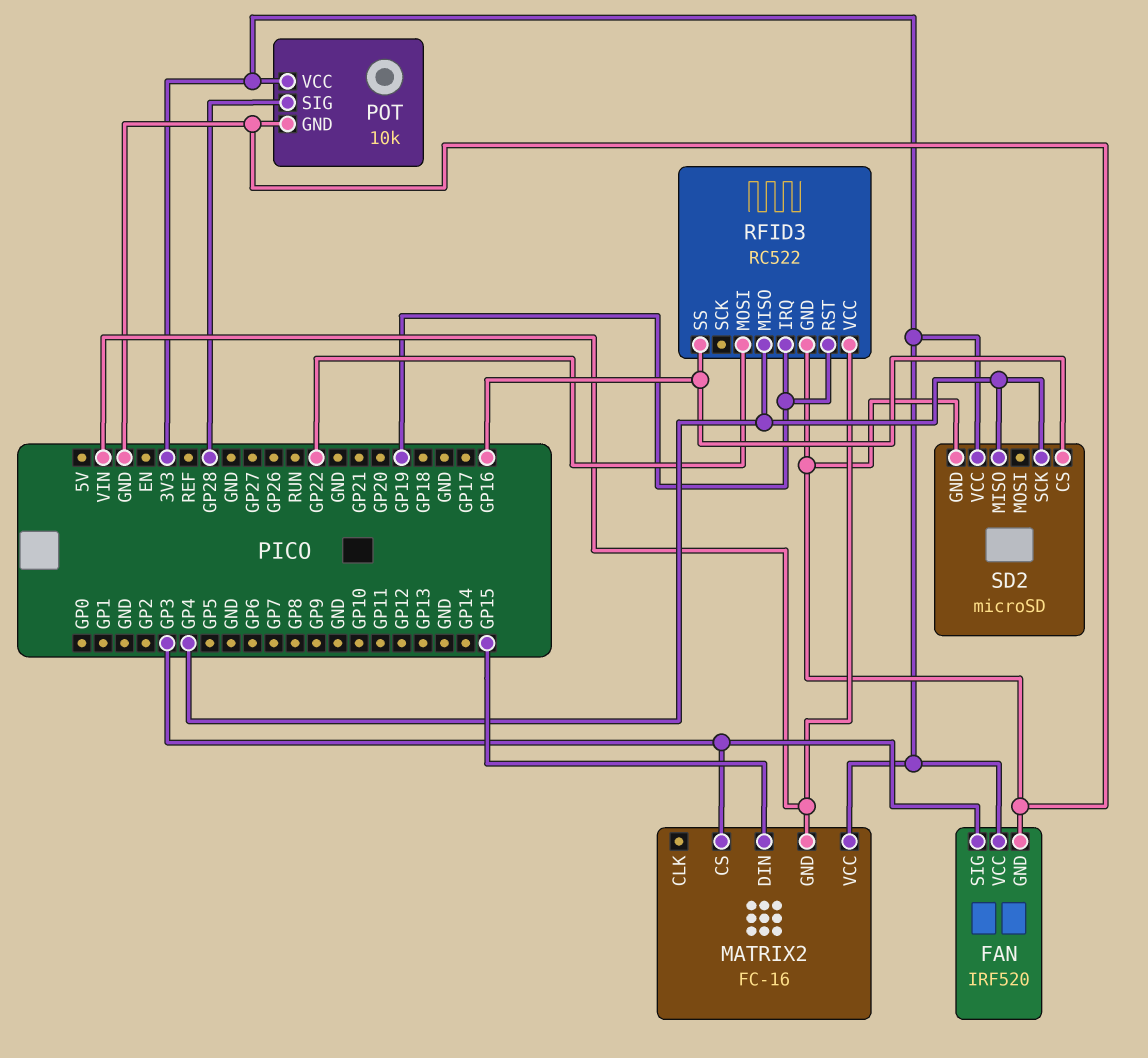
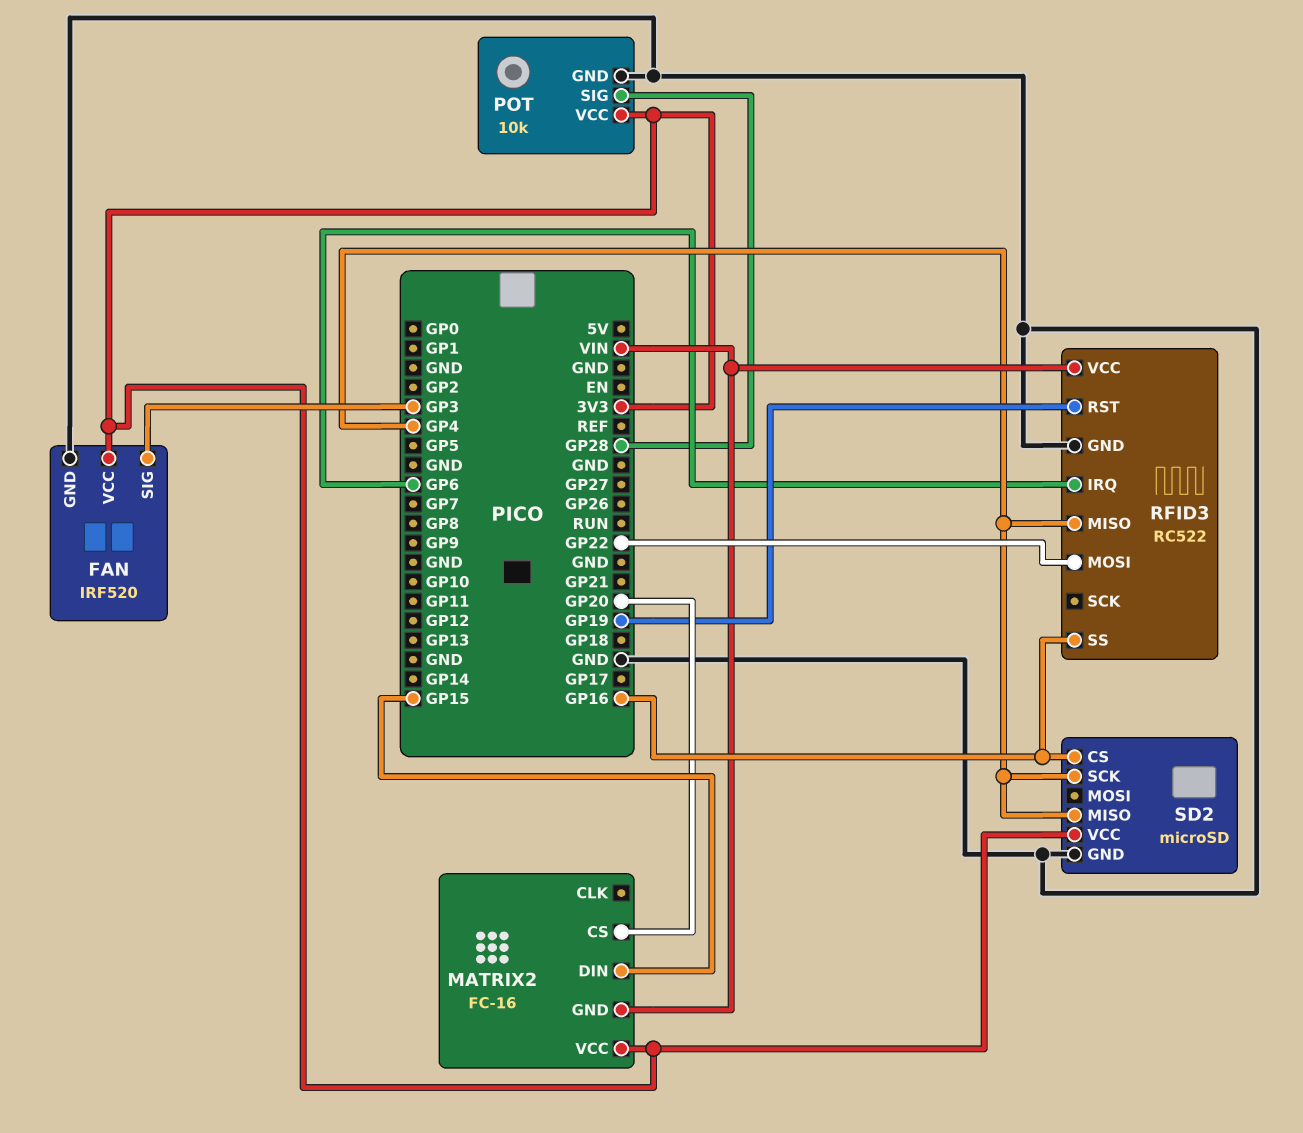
MATRIX2 pin CS: GP3 -> GP20
RFID3 pin IRQ: GP19 -> GP6

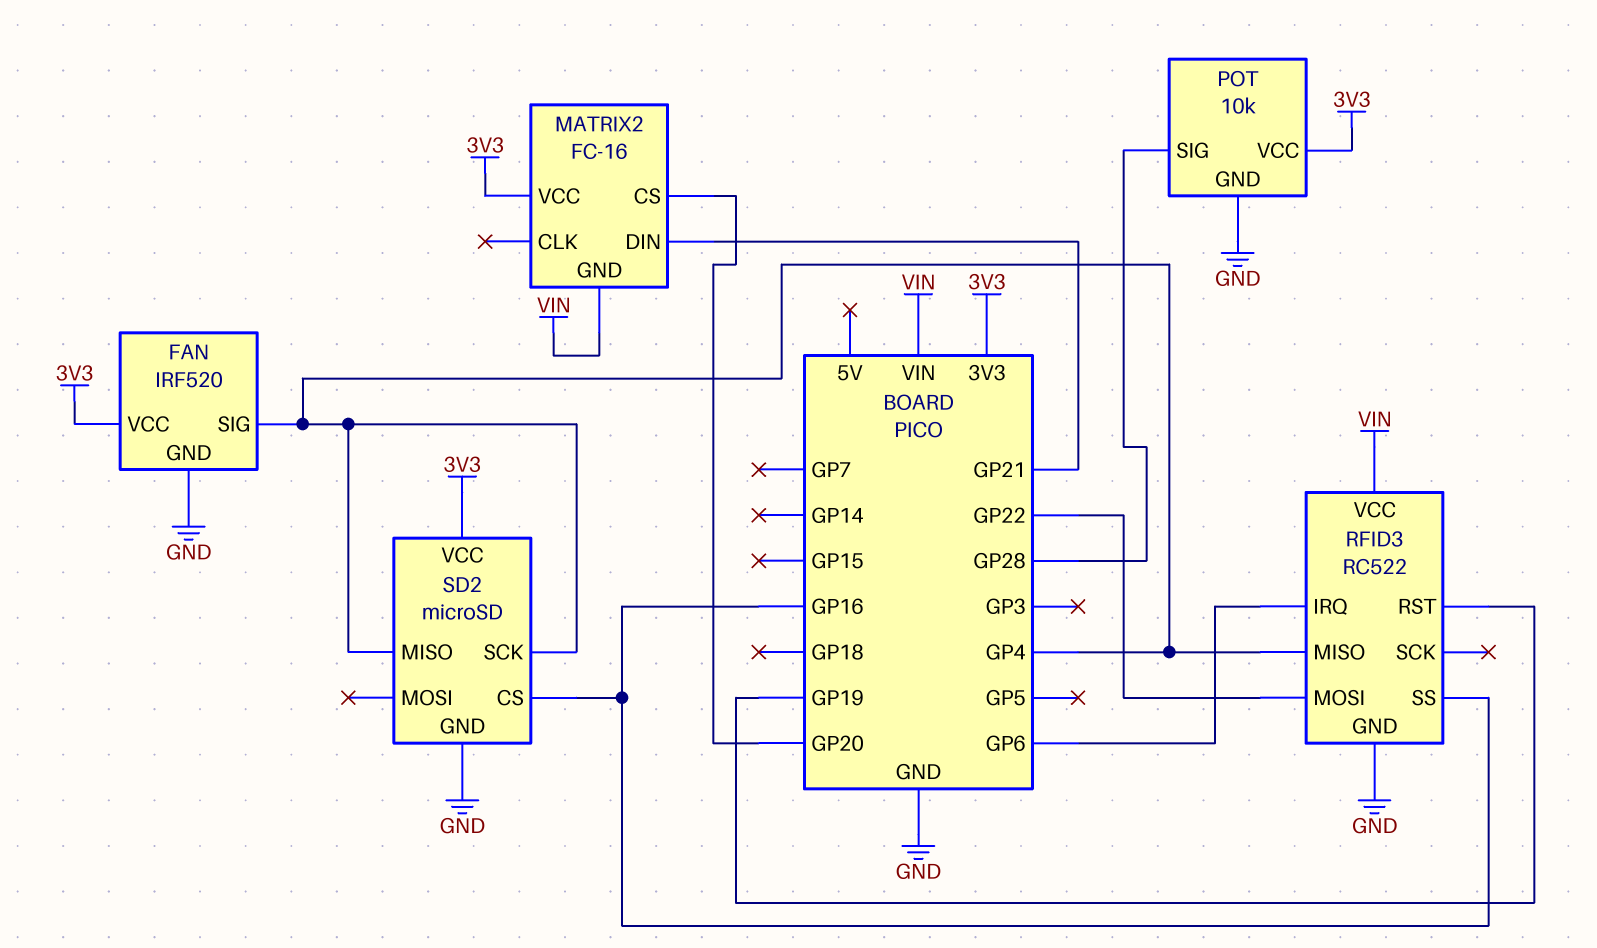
FAN pin SIG: GP3 -> GP4
MATRIX2 pin DIN: GP15 -> GP21

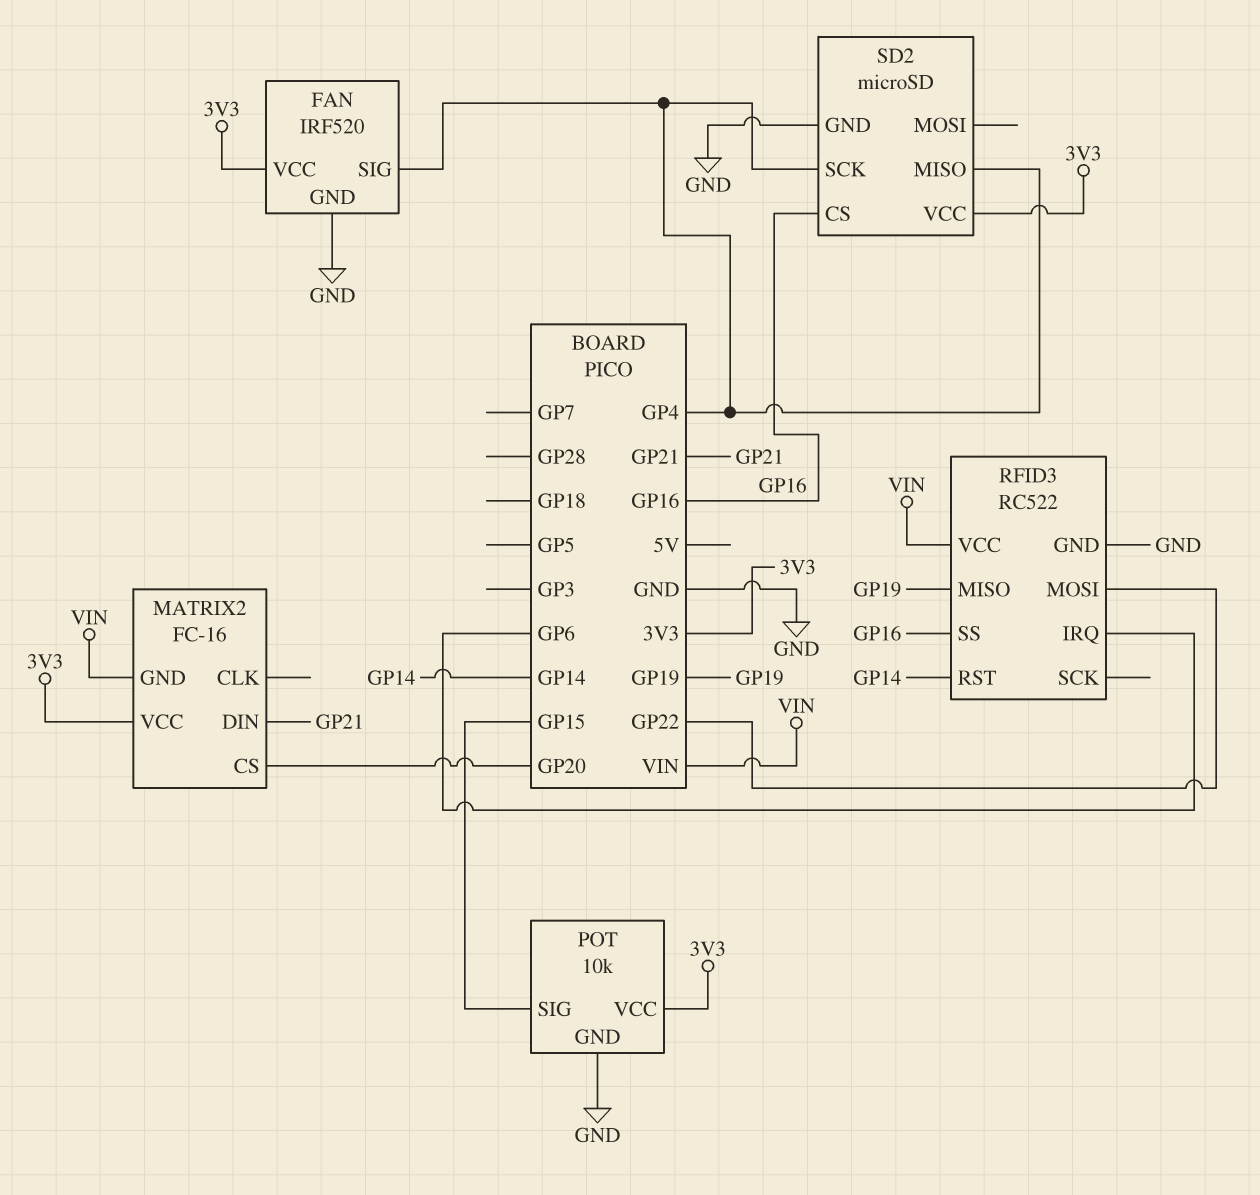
POT pin SIG: GP28 -> GP15
RFID3 pin MISO: GP4 -> GP19
RFID3 pin RST: GP19 -> GP14

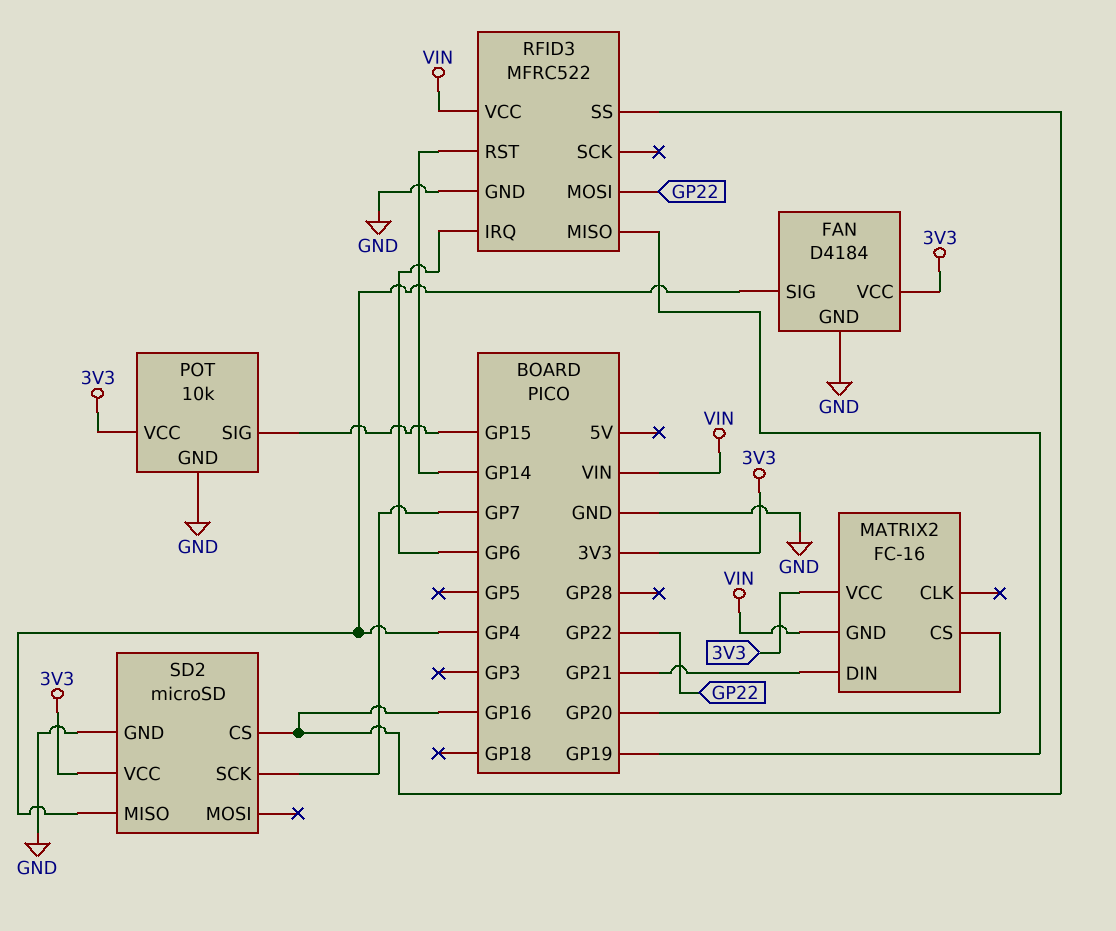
FAN: IRF520 -> D4184
RFID3: RC522 -> MFRC522
SD2 pin SCK: GP4 -> GP7

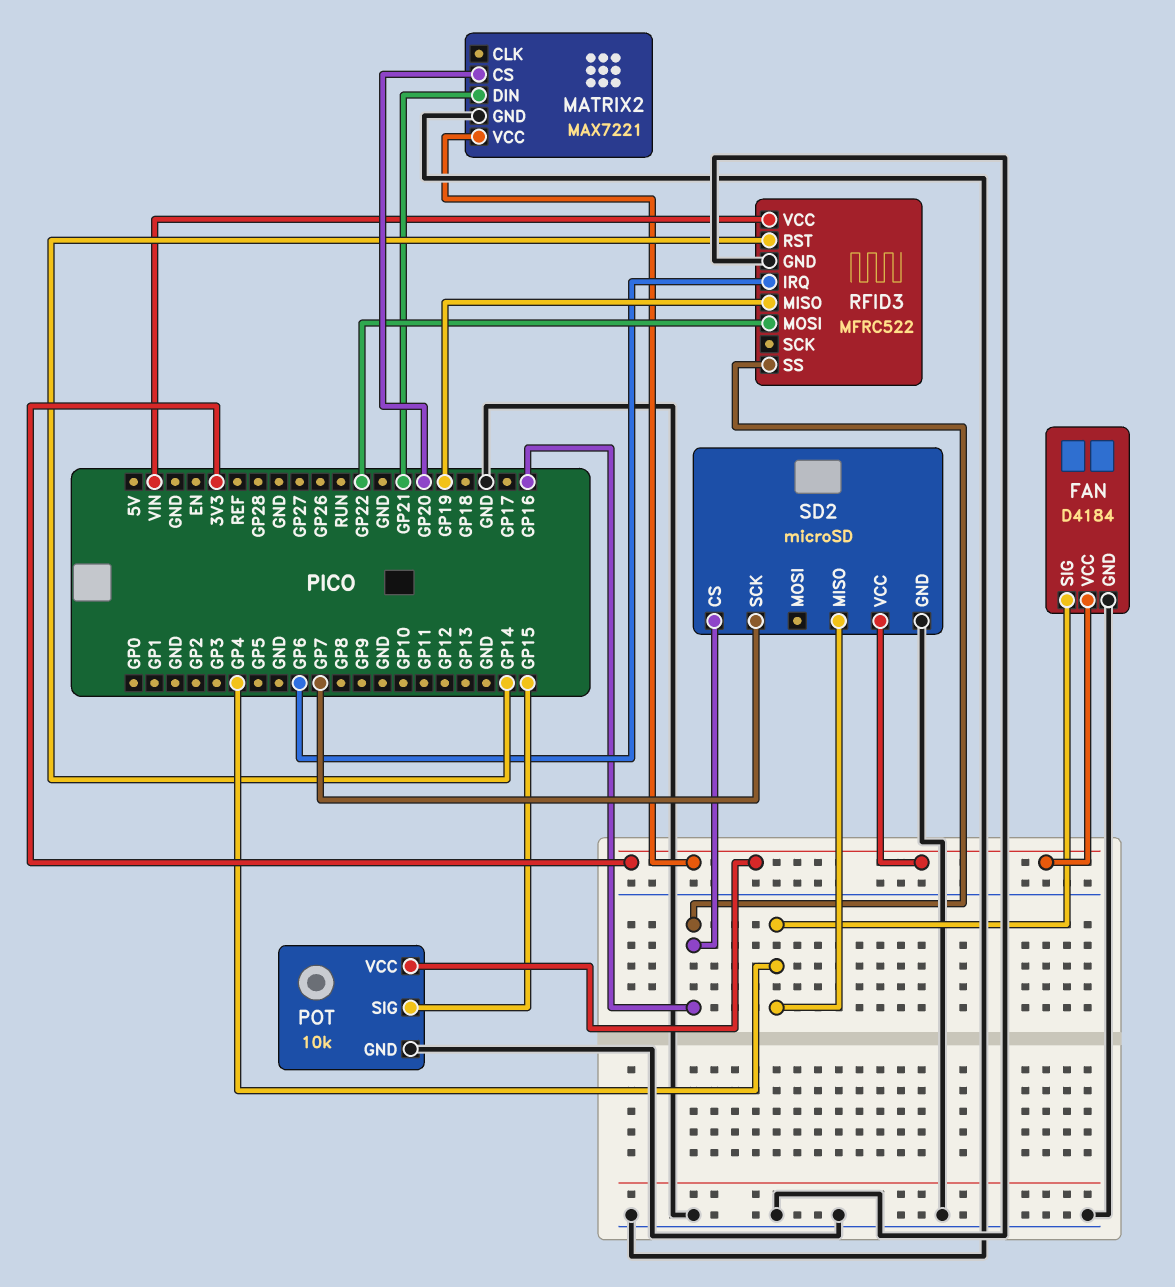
MATRIX2: FC-16 -> MAX7221
MATRIX2 pin GND: VIN -> GND

